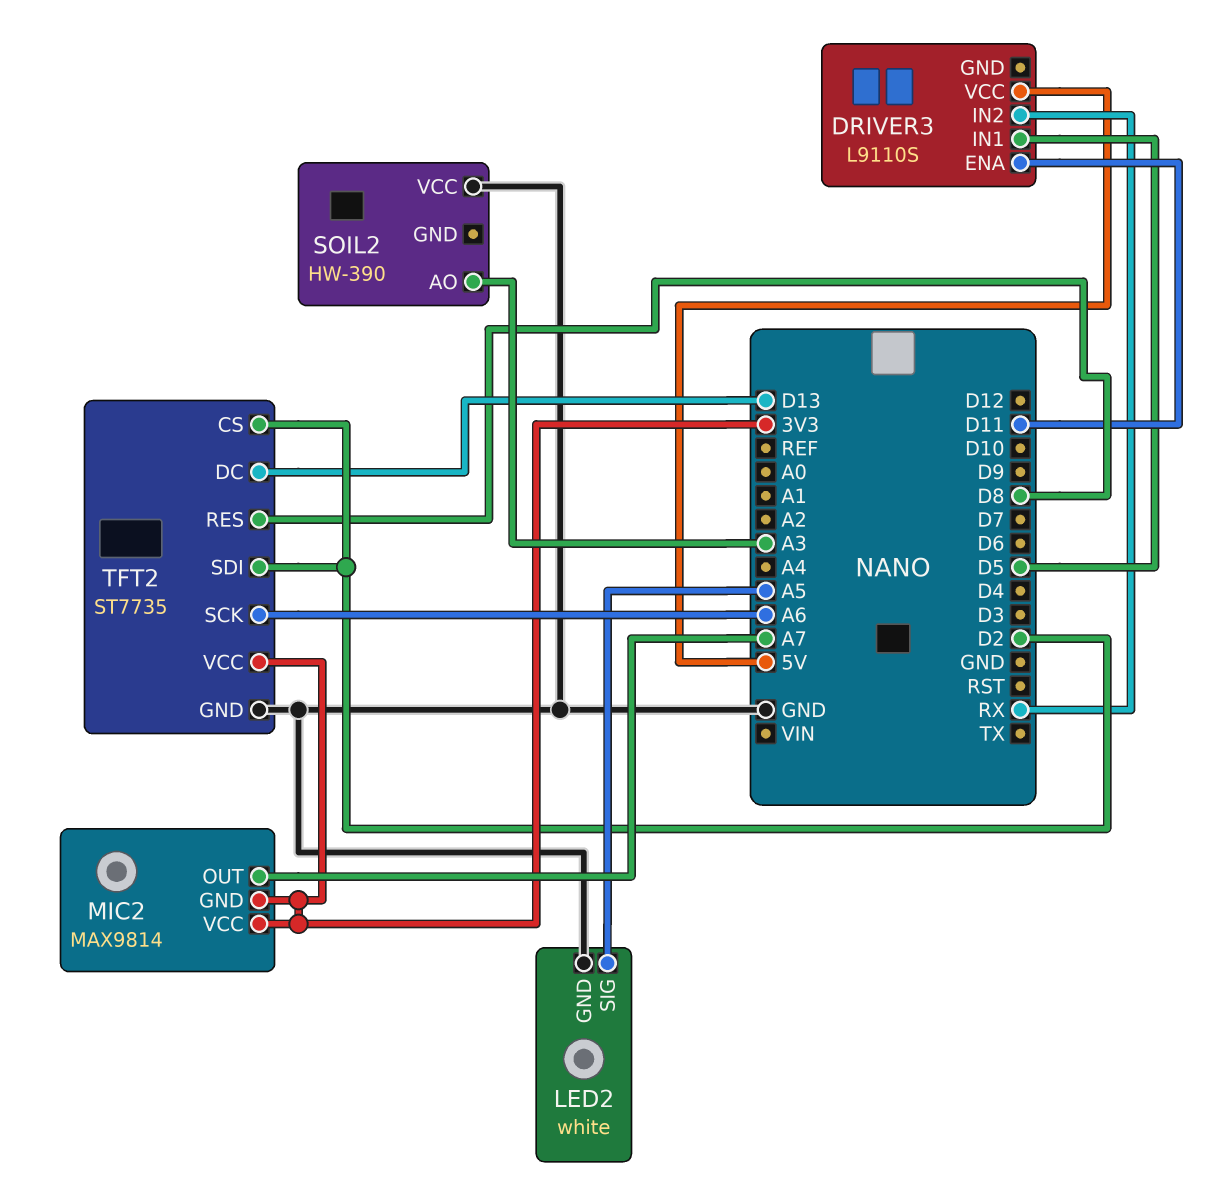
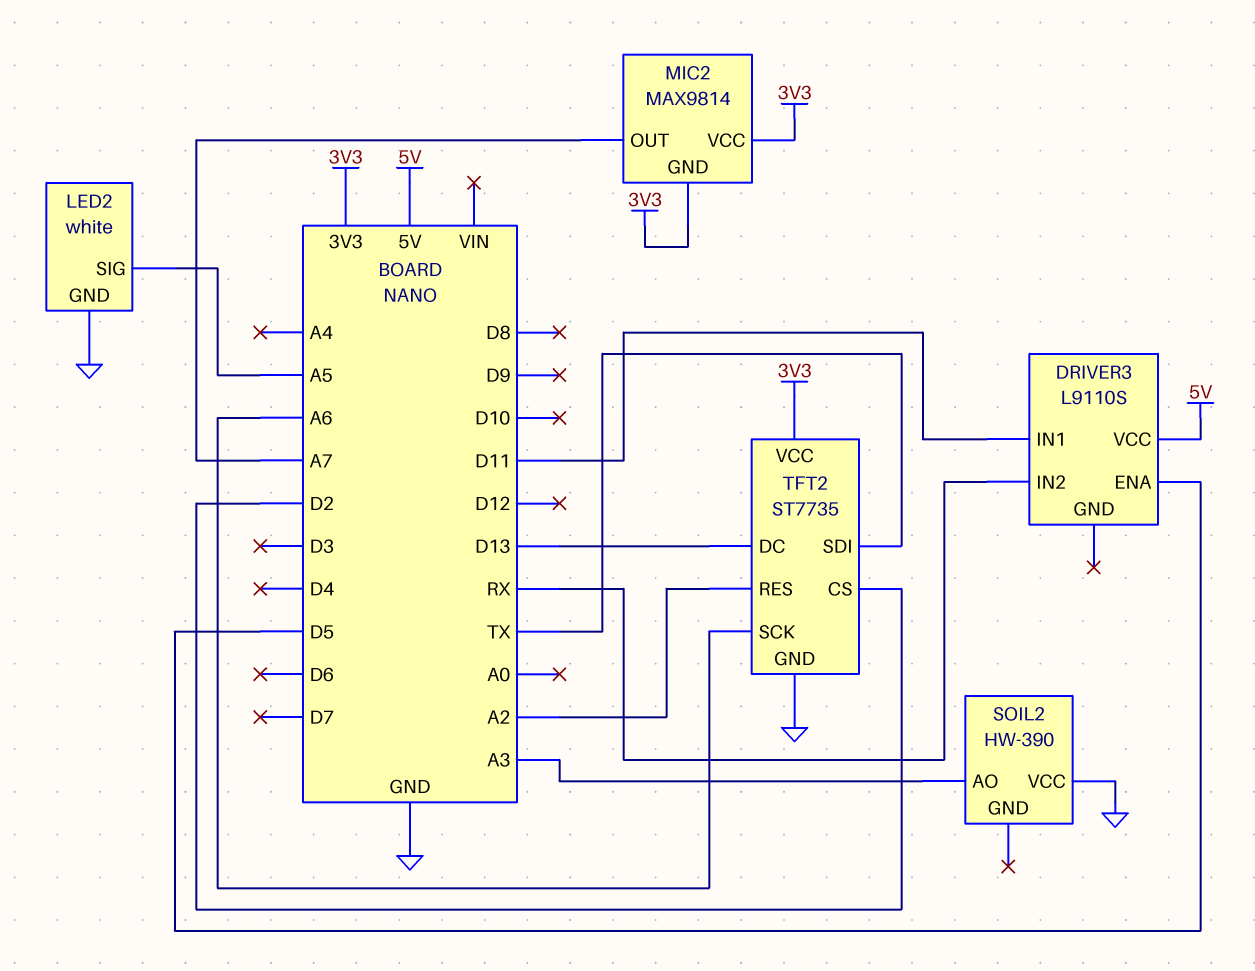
DRIVER3 pin ENA: D11 -> D5
DRIVER3 pin IN1: D5 -> D11
TFT2 pin RES: D8 -> A2
TFT2 pin SDI: D2 -> TX

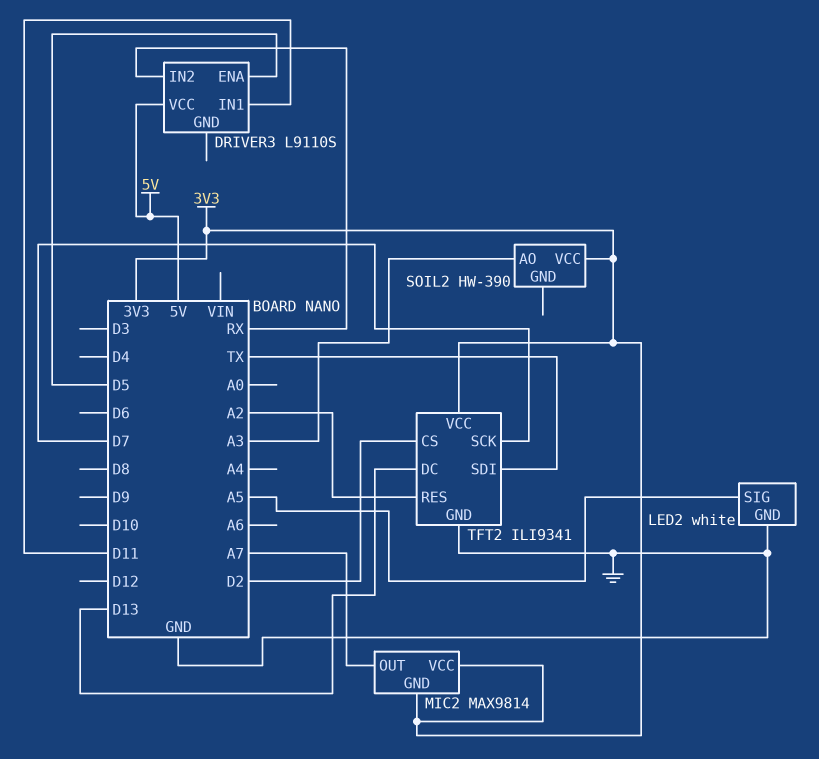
SOIL2 pin VCC: GND -> 3V3
TFT2: ST7735 -> ILI9341
TFT2 pin SCK: A6 -> D7

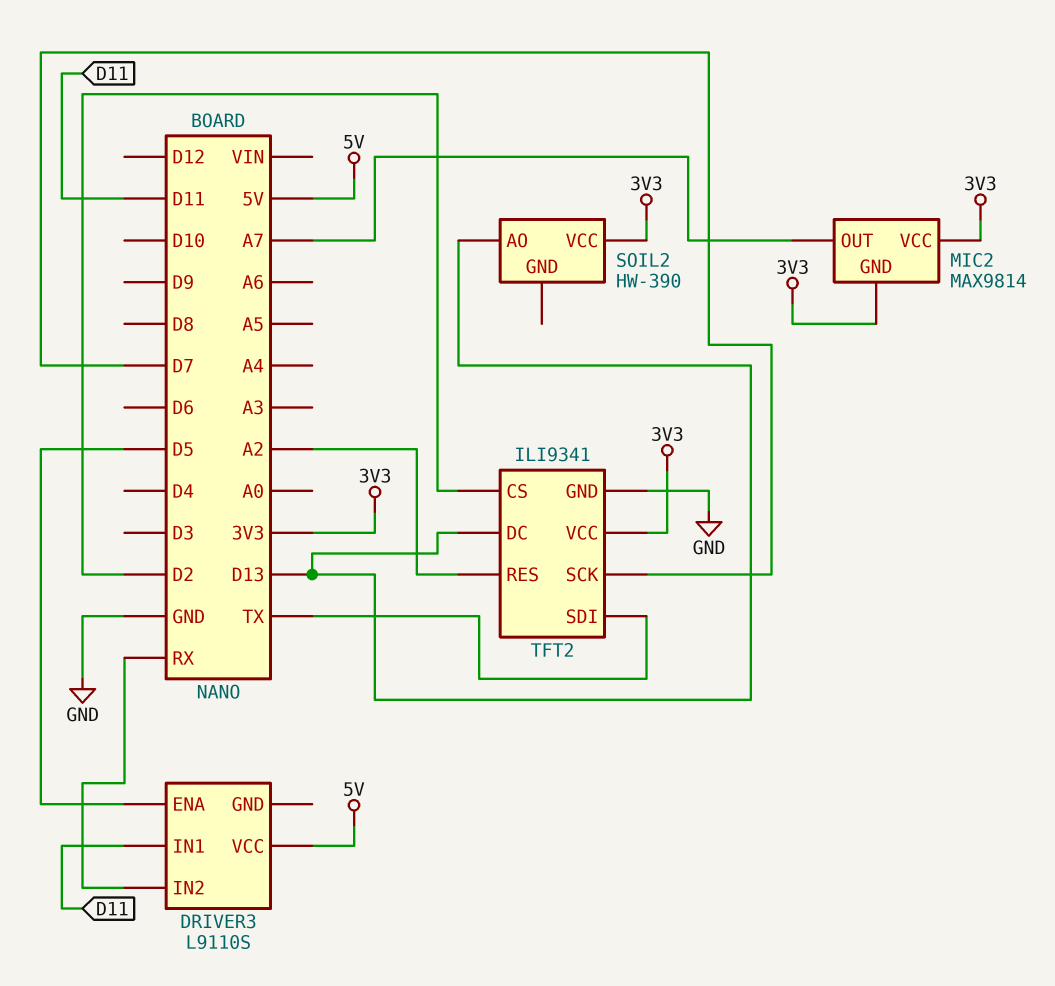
LED2: white -> none
LED2 pin GND: GND -> none
LED2 pin SIG: A5 -> none
SOIL2 pin AO: A3 -> D13

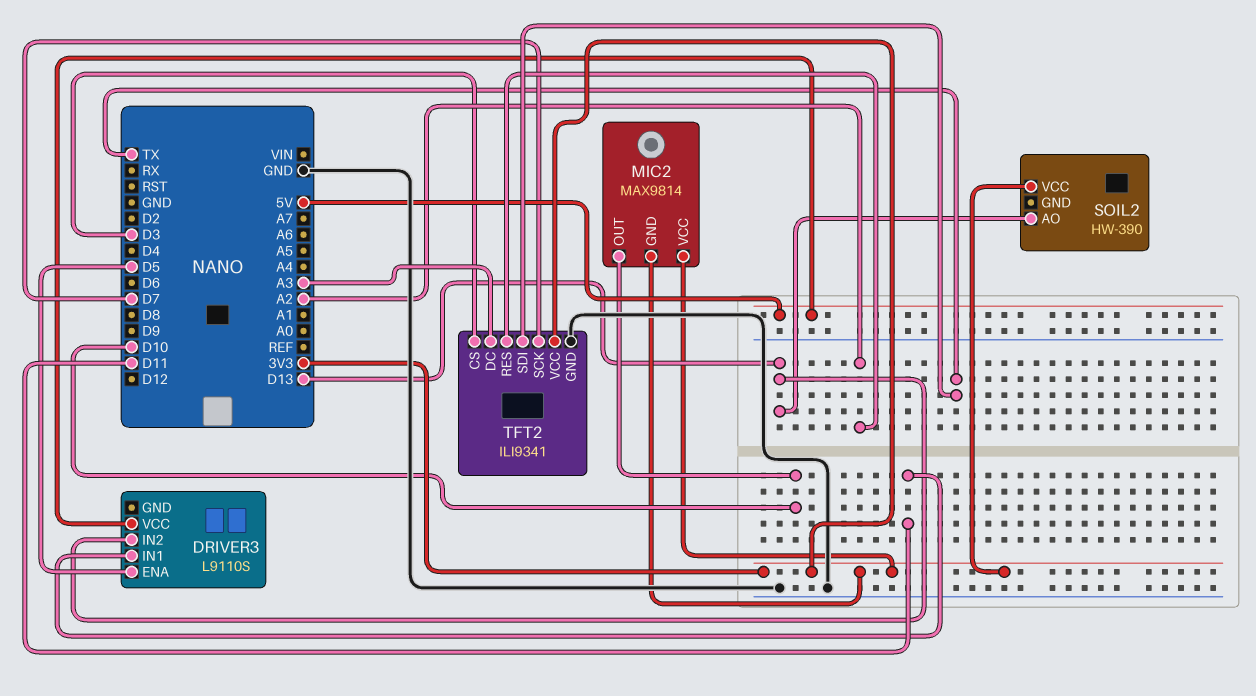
DRIVER3 pin IN2: RX -> D13
MIC2 pin OUT: A7 -> D10
TFT2 pin CS: D2 -> D3
TFT2 pin DC: D13 -> A3

